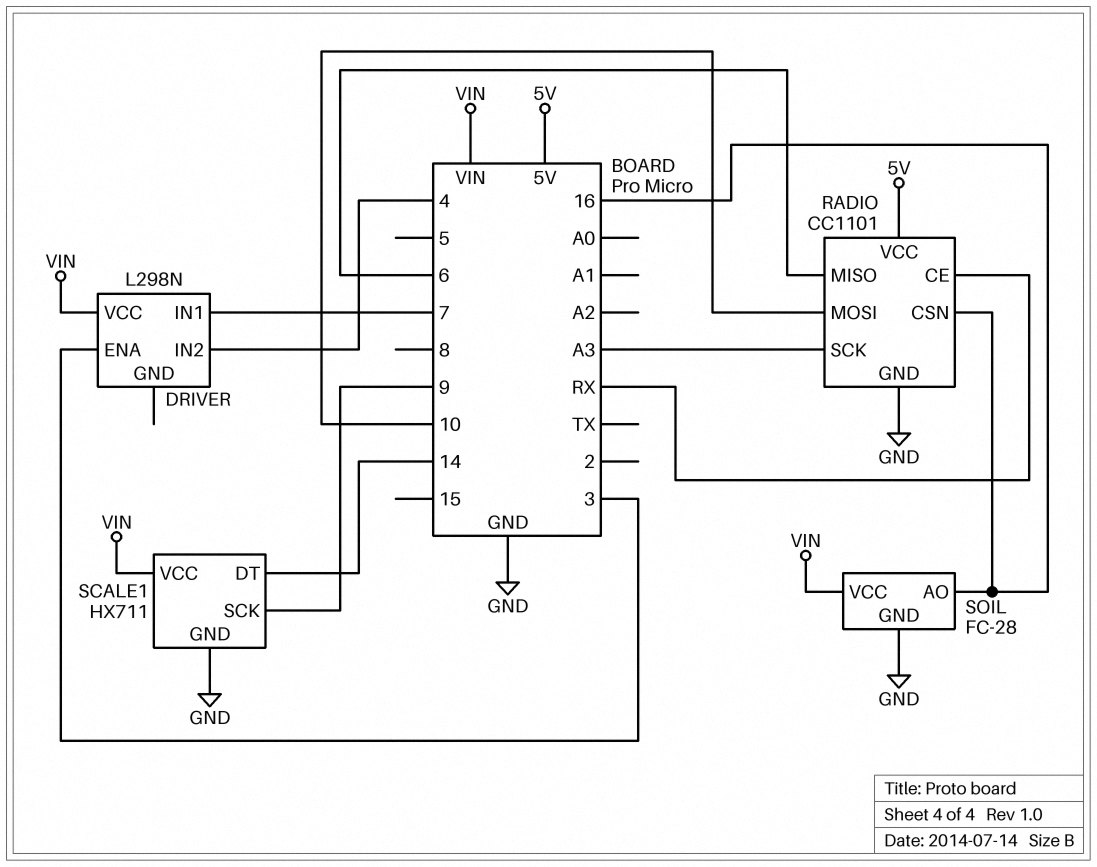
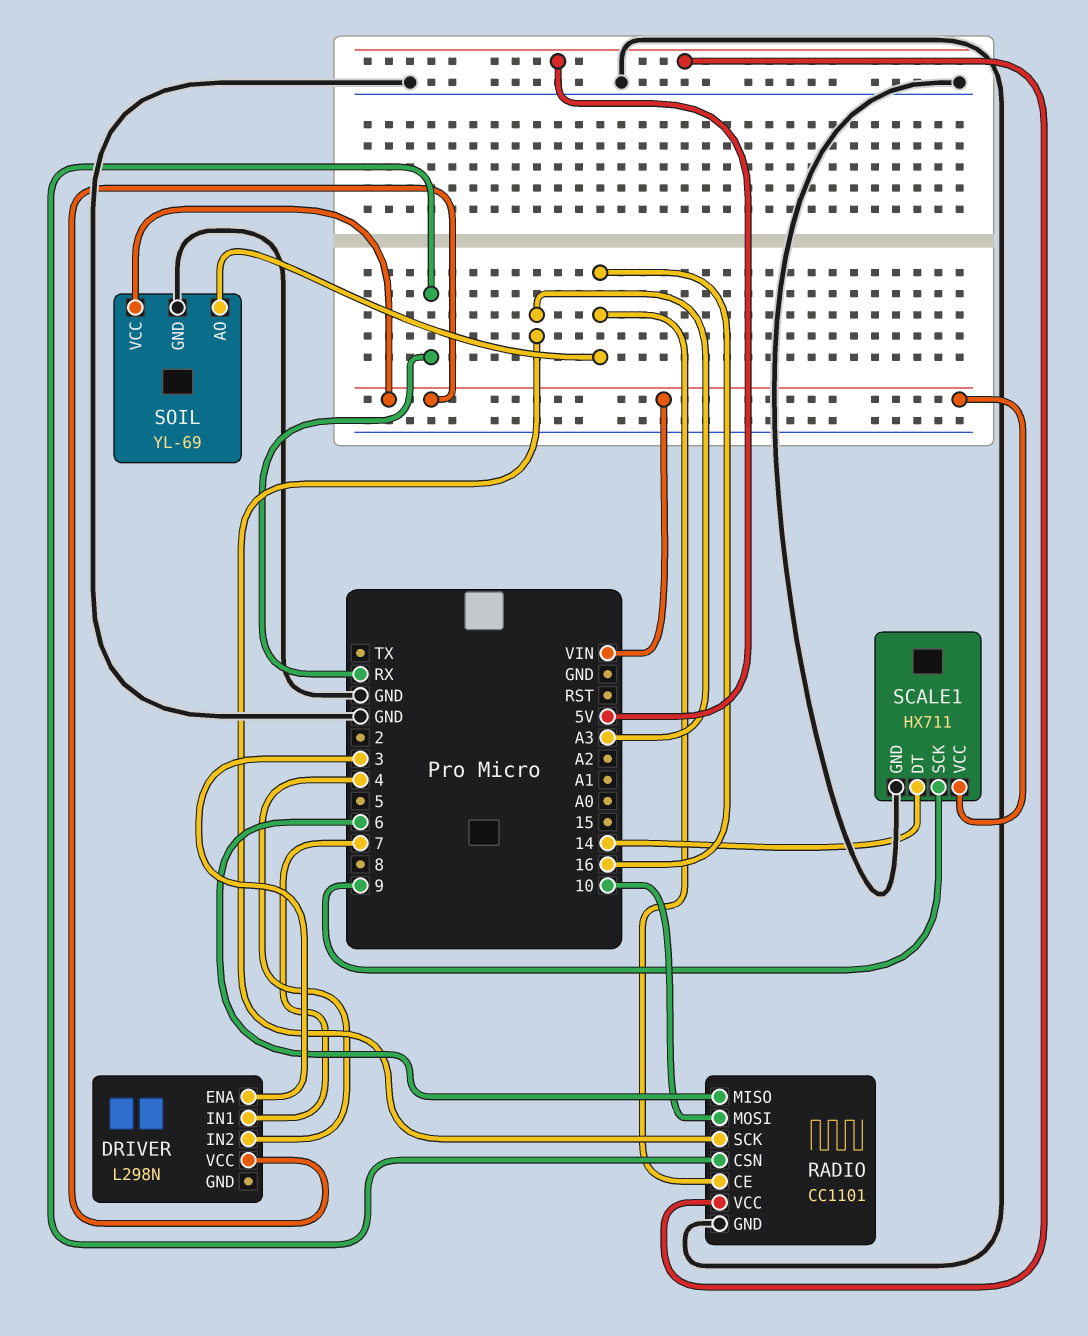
RADIO pin CE: RX -> 16
RADIO pin CSN: 16 -> RX
SOIL: FC-28 -> YL-69

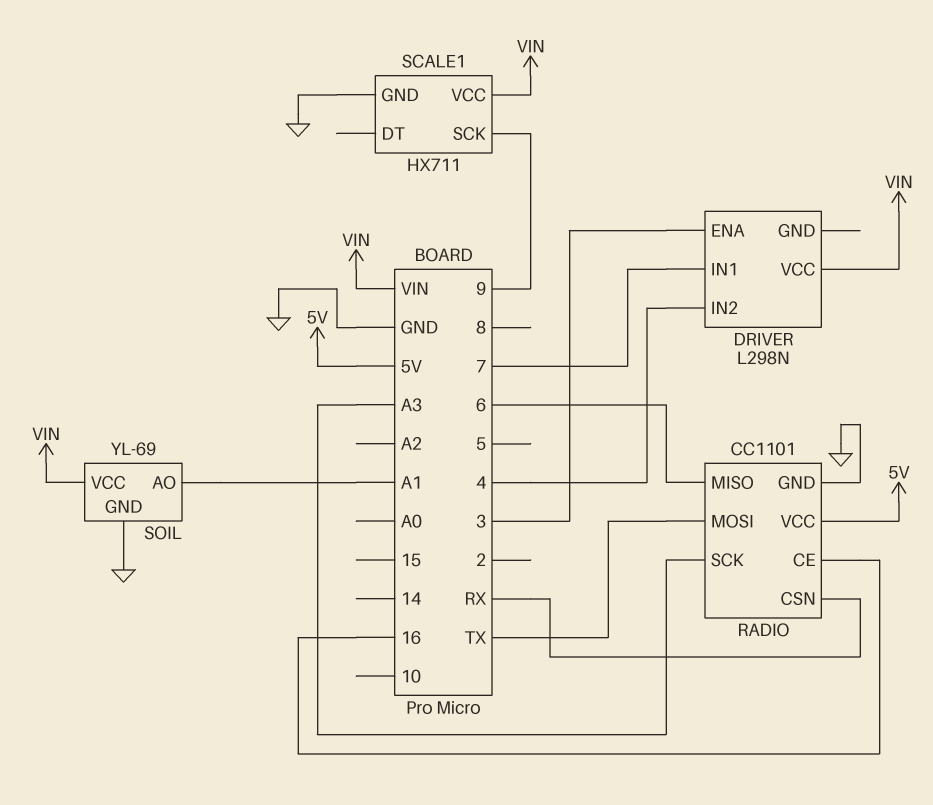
RADIO pin MOSI: 10 -> TX
SCALE1 pin DT: 14 -> none
SOIL pin AO: 16 -> A1

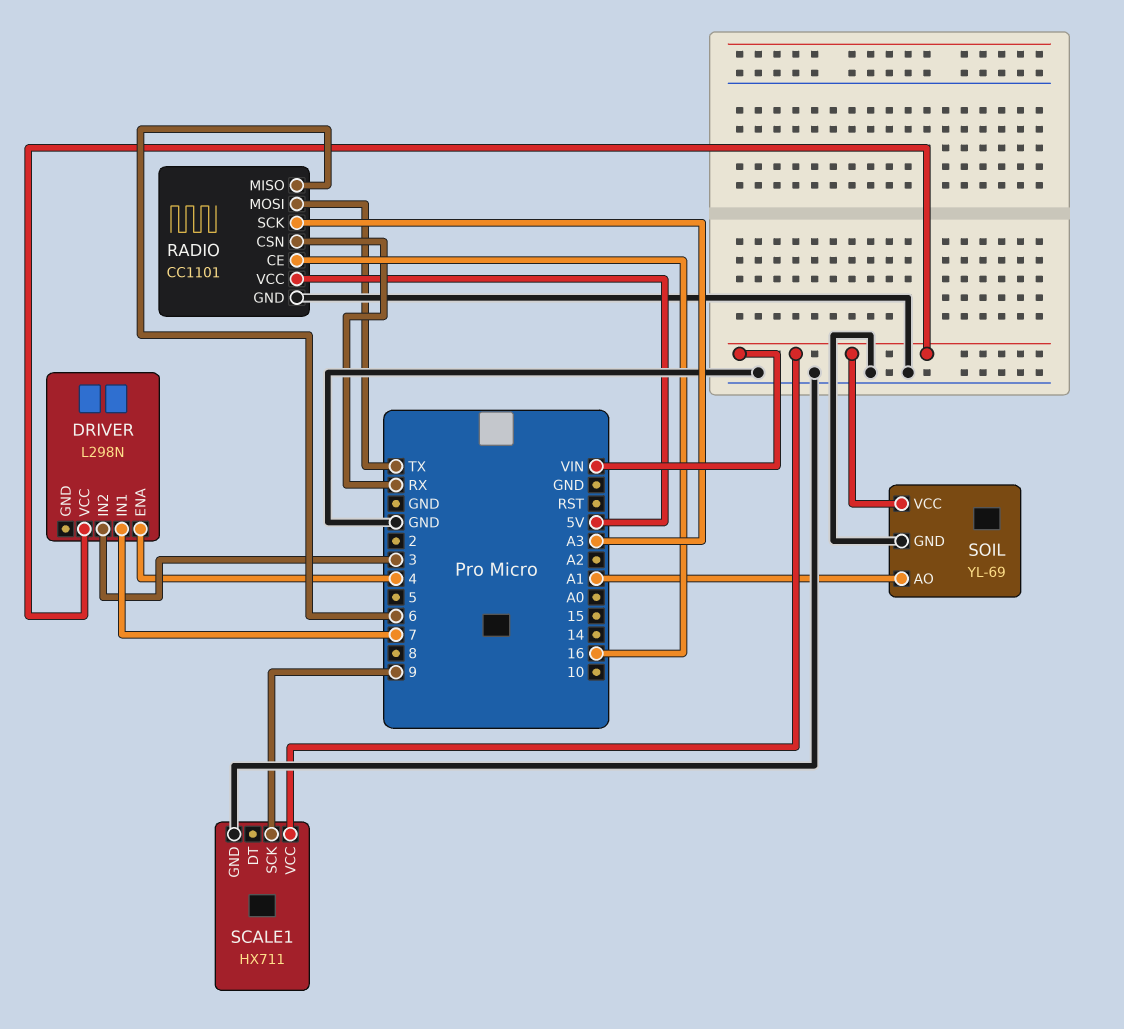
DRIVER pin ENA: 3 -> 4
DRIVER pin IN2: 4 -> 3

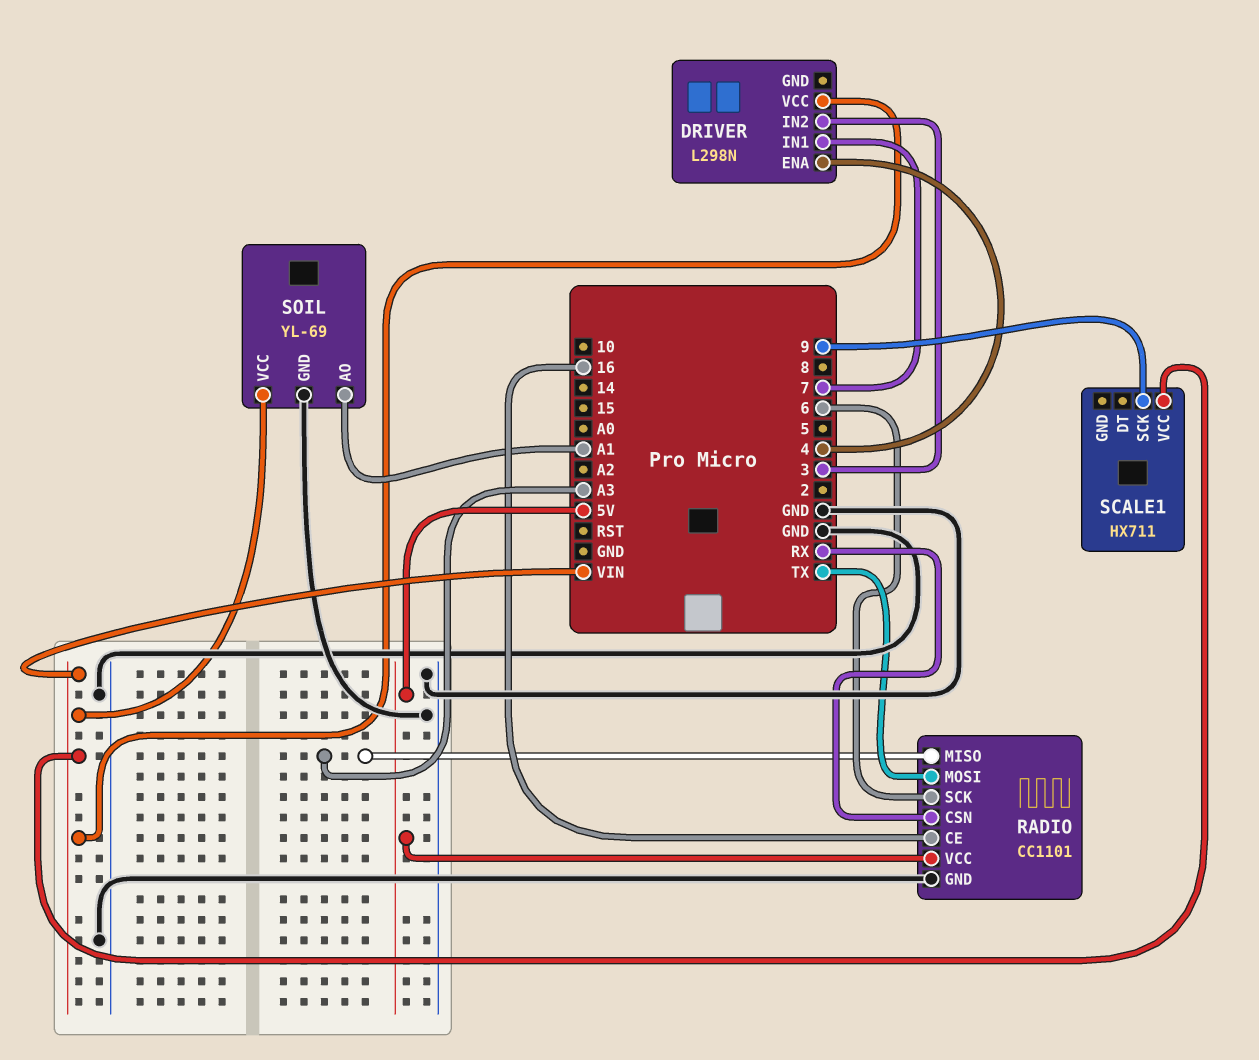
RADIO pin MISO: 6 -> A3
RADIO pin SCK: A3 -> 6
SCALE1 pin GND: GND -> none

